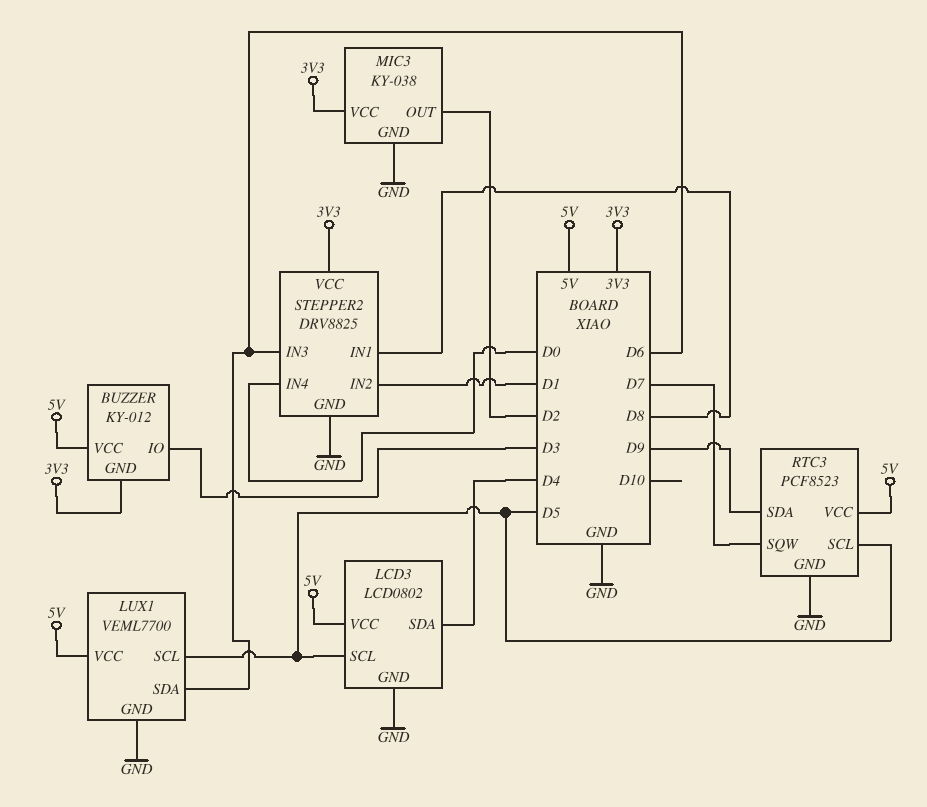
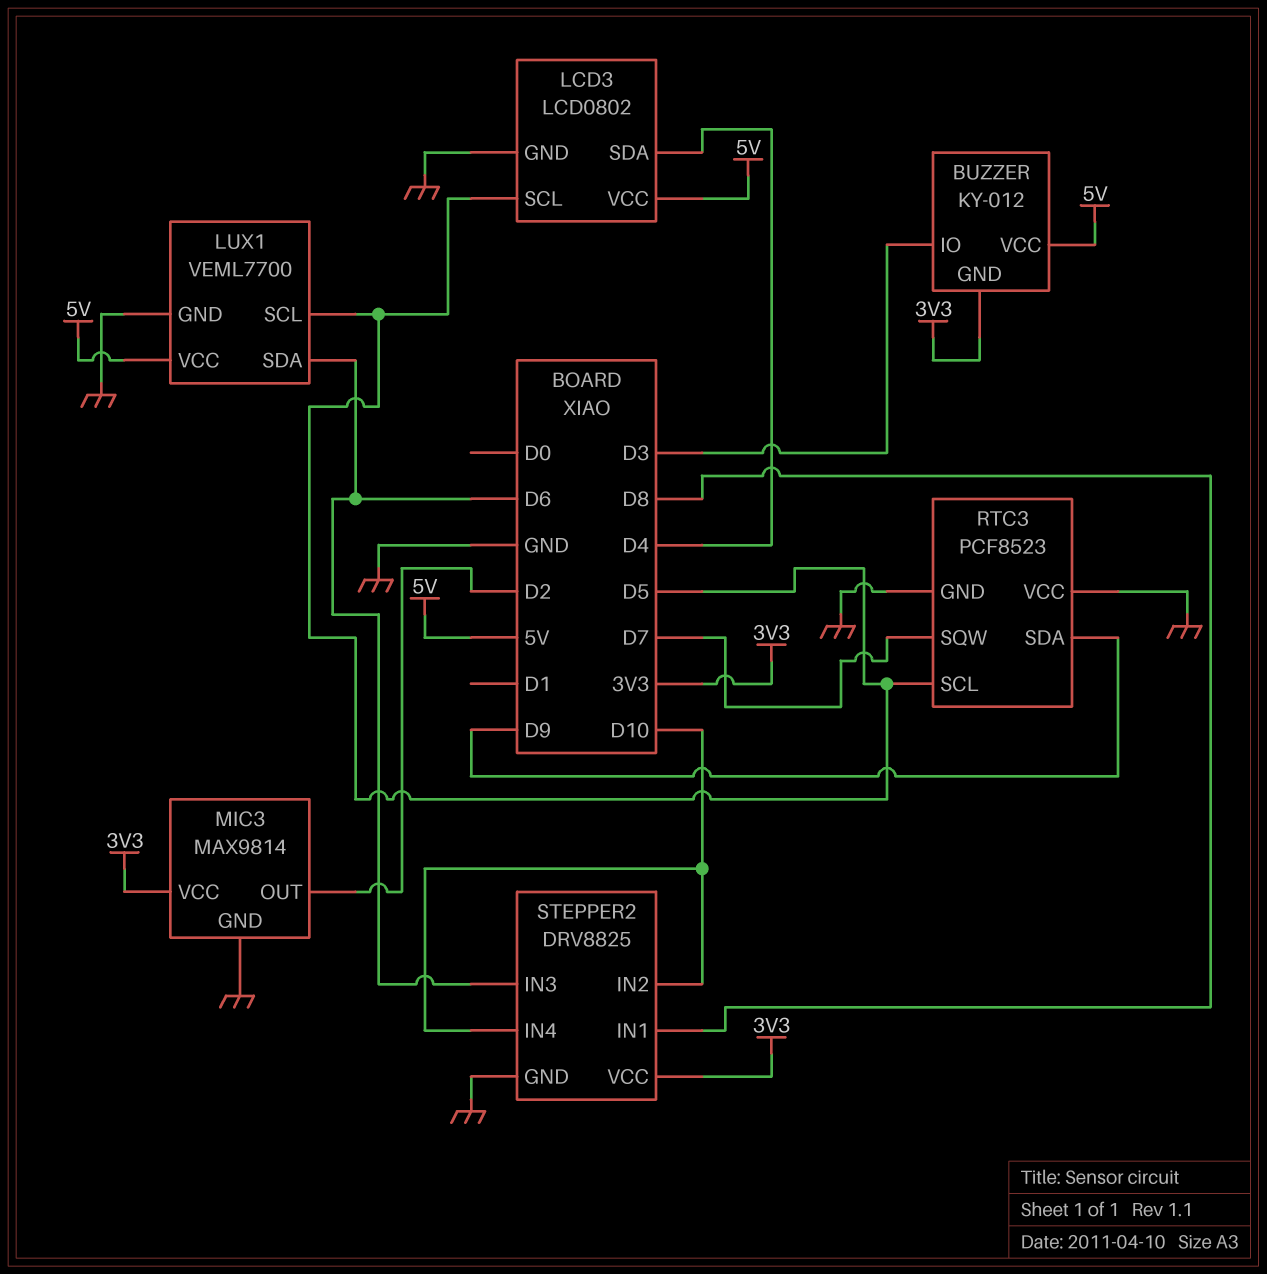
MIC3: KY-038 -> MAX9814
RTC3 pin VCC: 5V -> GND
STEPPER2 pin IN2: D1 -> D10
STEPPER2 pin IN4: D0 -> D10

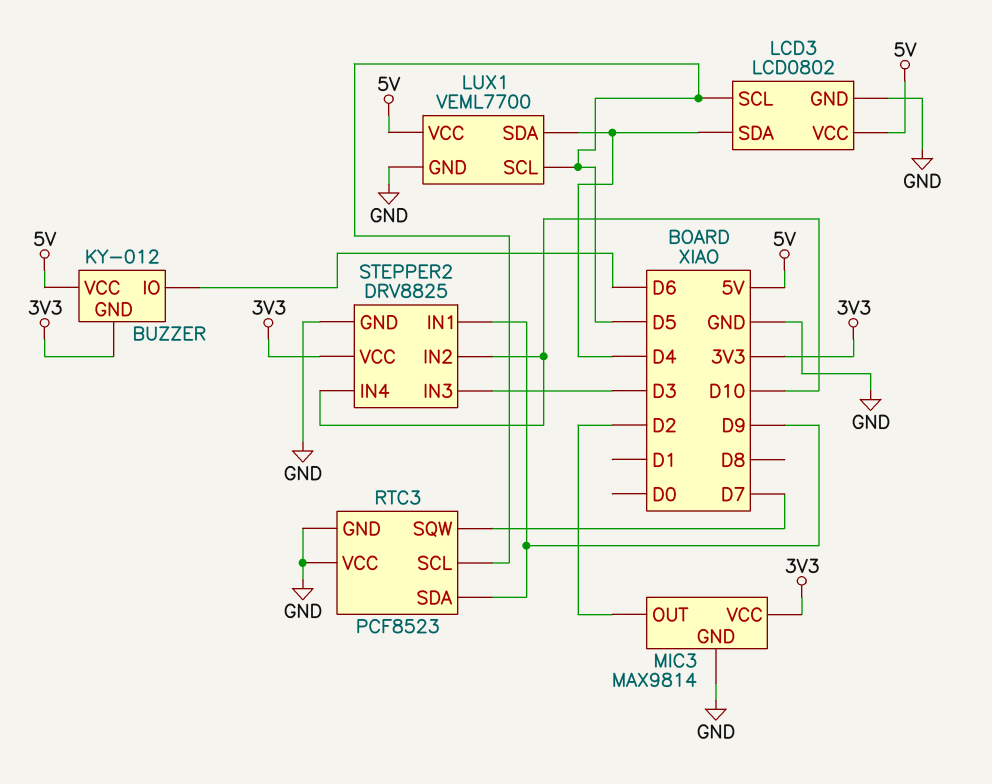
BUZZER pin IO: D3 -> D6
LUX1 pin SDA: D6 -> D4
STEPPER2 pin IN1: D8 -> D9
STEPPER2 pin IN3: D6 -> D3

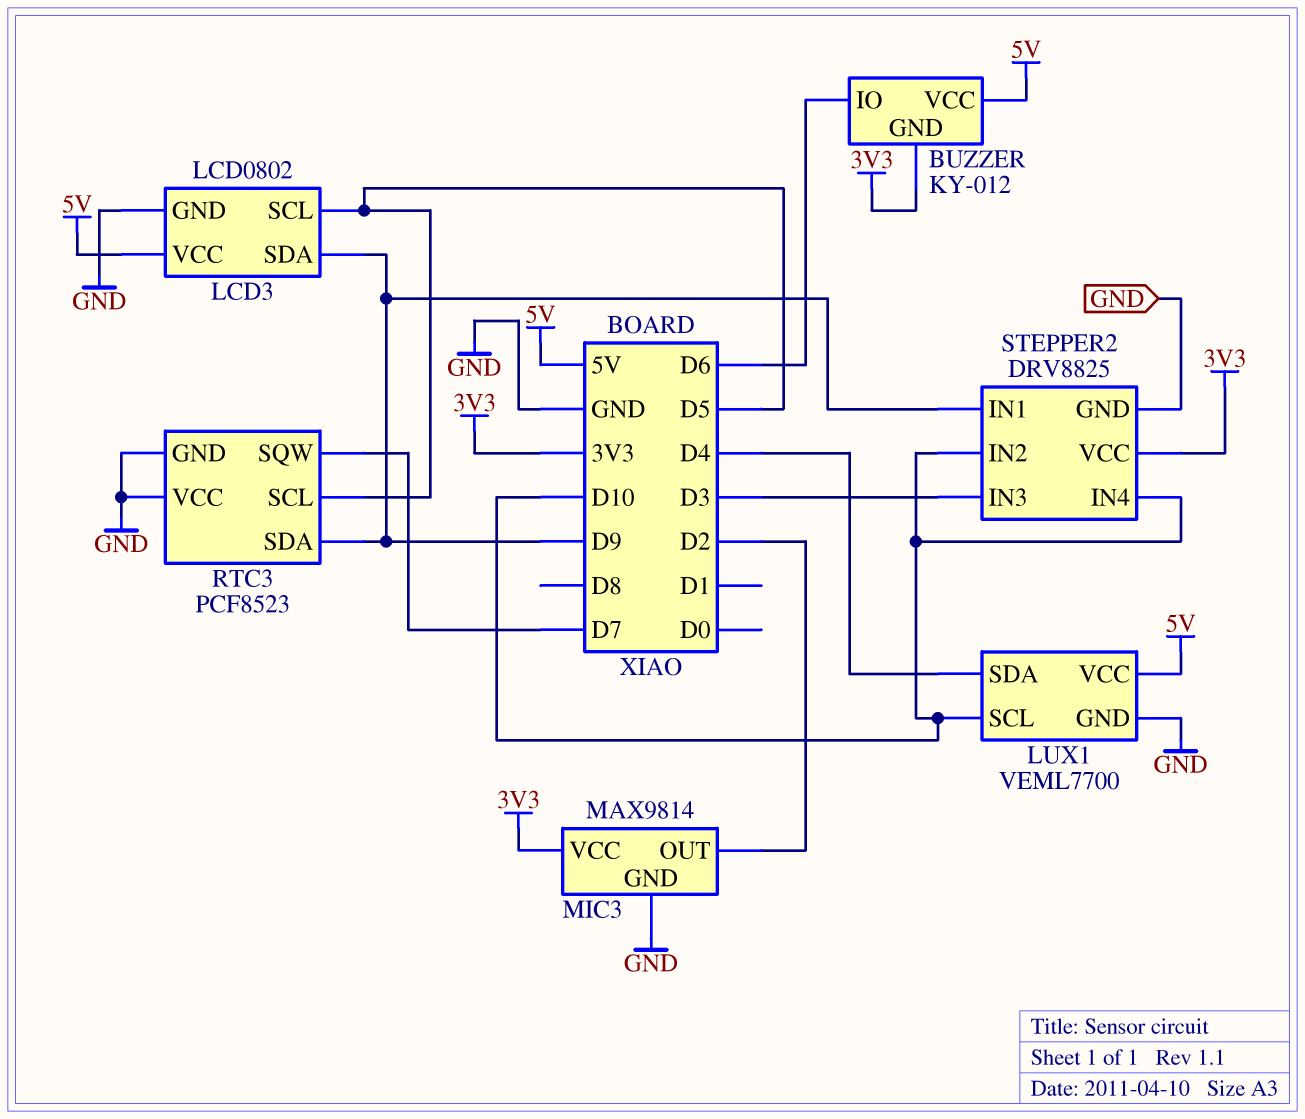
LCD3 pin SDA: D4 -> D9
LUX1 pin SCL: D5 -> D10

